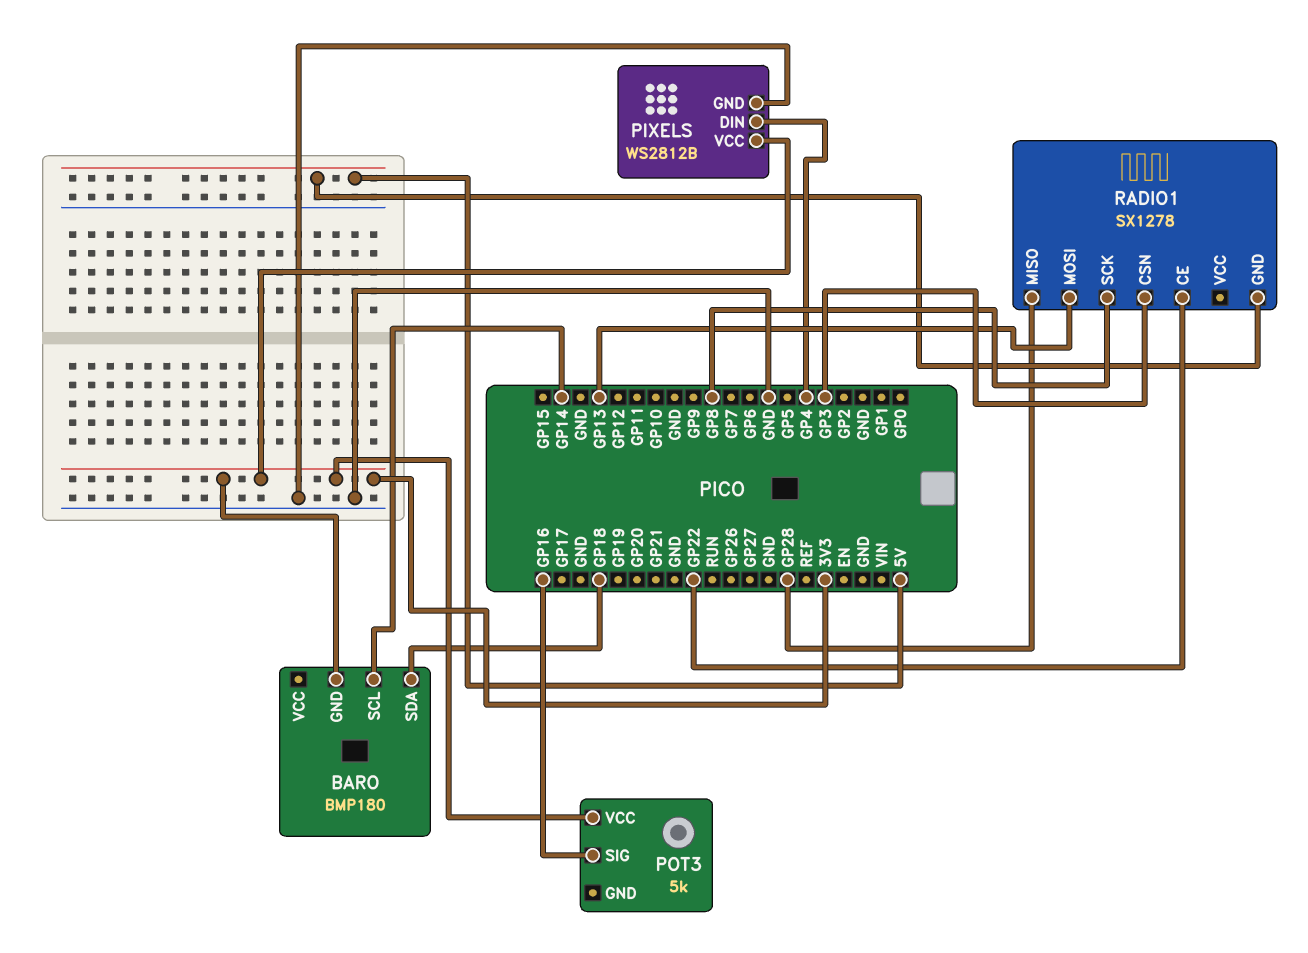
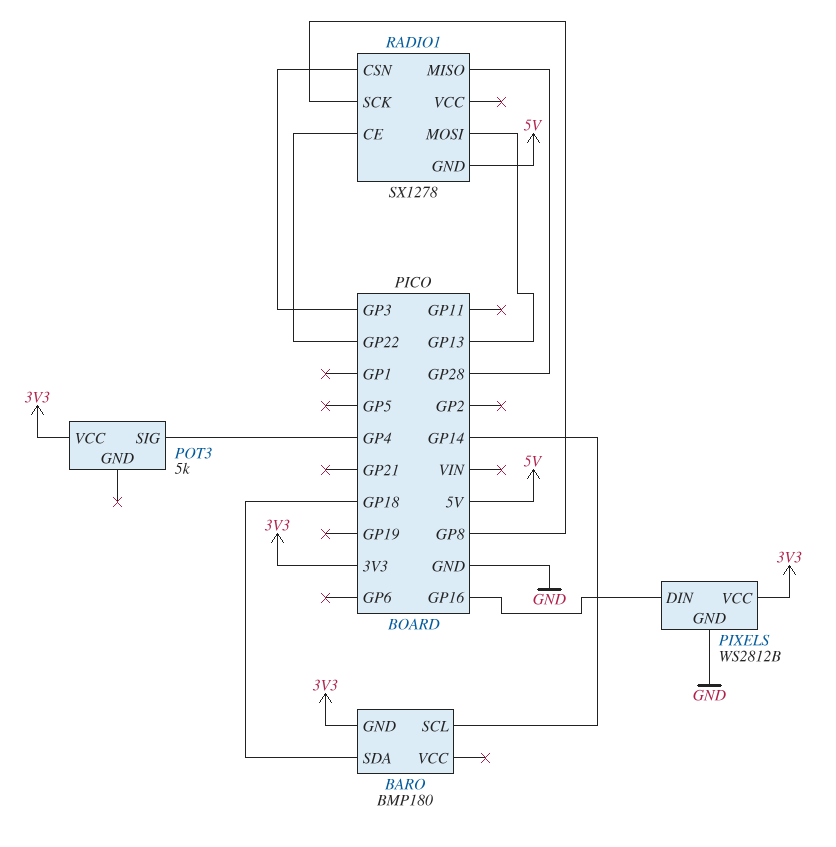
PIXELS pin DIN: GP4 -> GP16
POT3 pin SIG: GP16 -> GP4

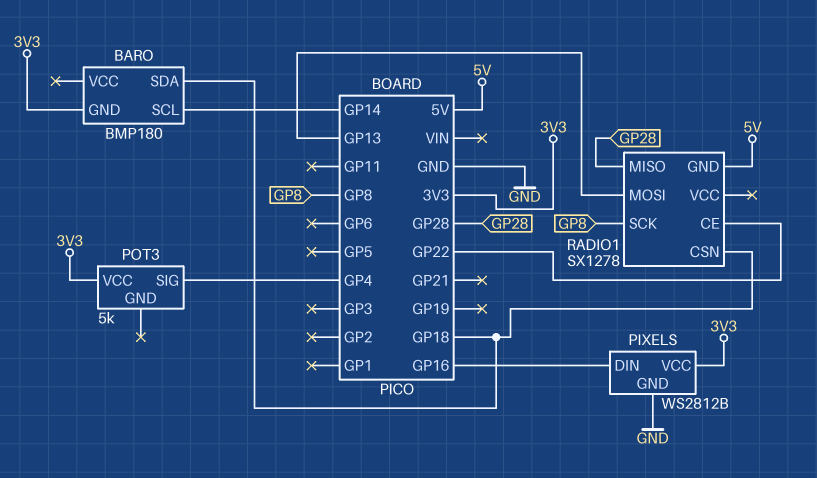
RADIO1 pin CSN: GP3 -> GP18

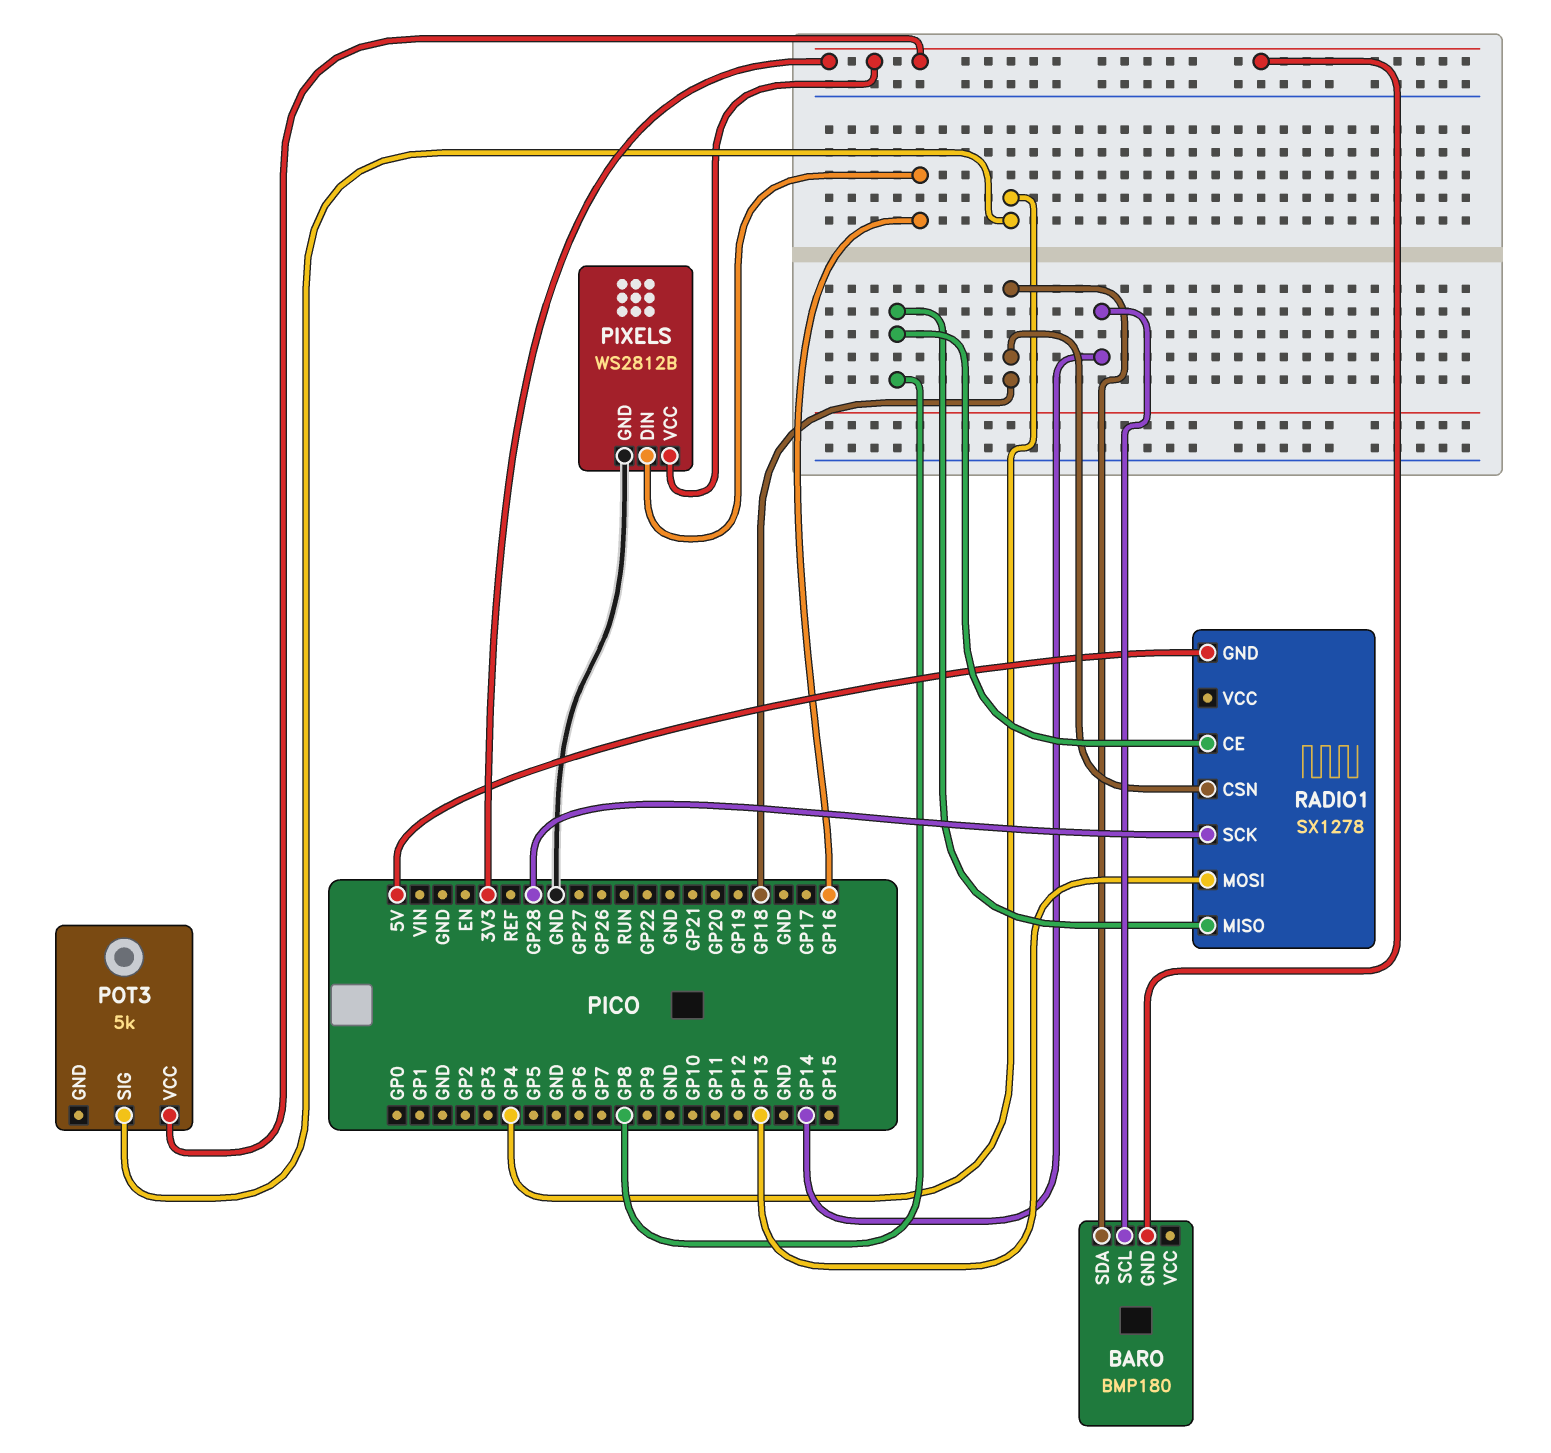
RADIO1 pin CE: GP22 -> GP8
RADIO1 pin MISO: GP28 -> GP8
RADIO1 pin SCK: GP8 -> GP28

